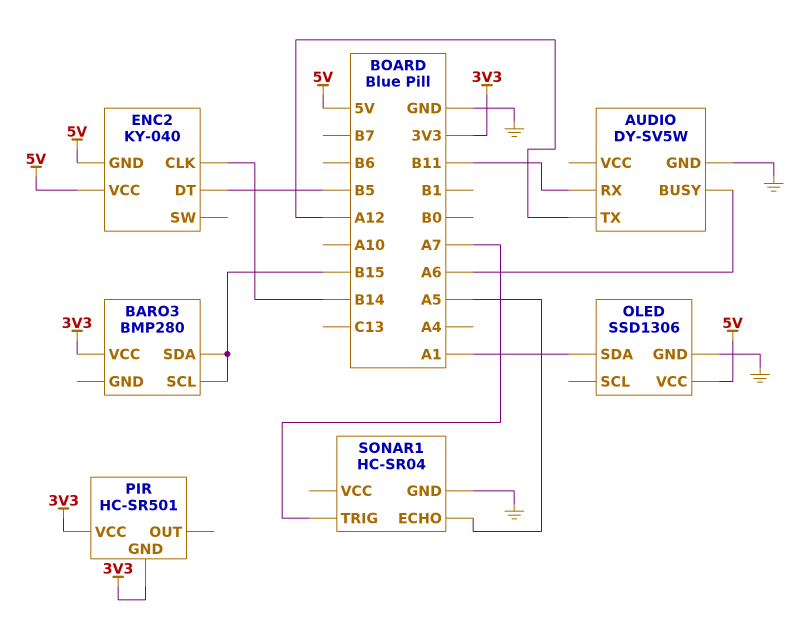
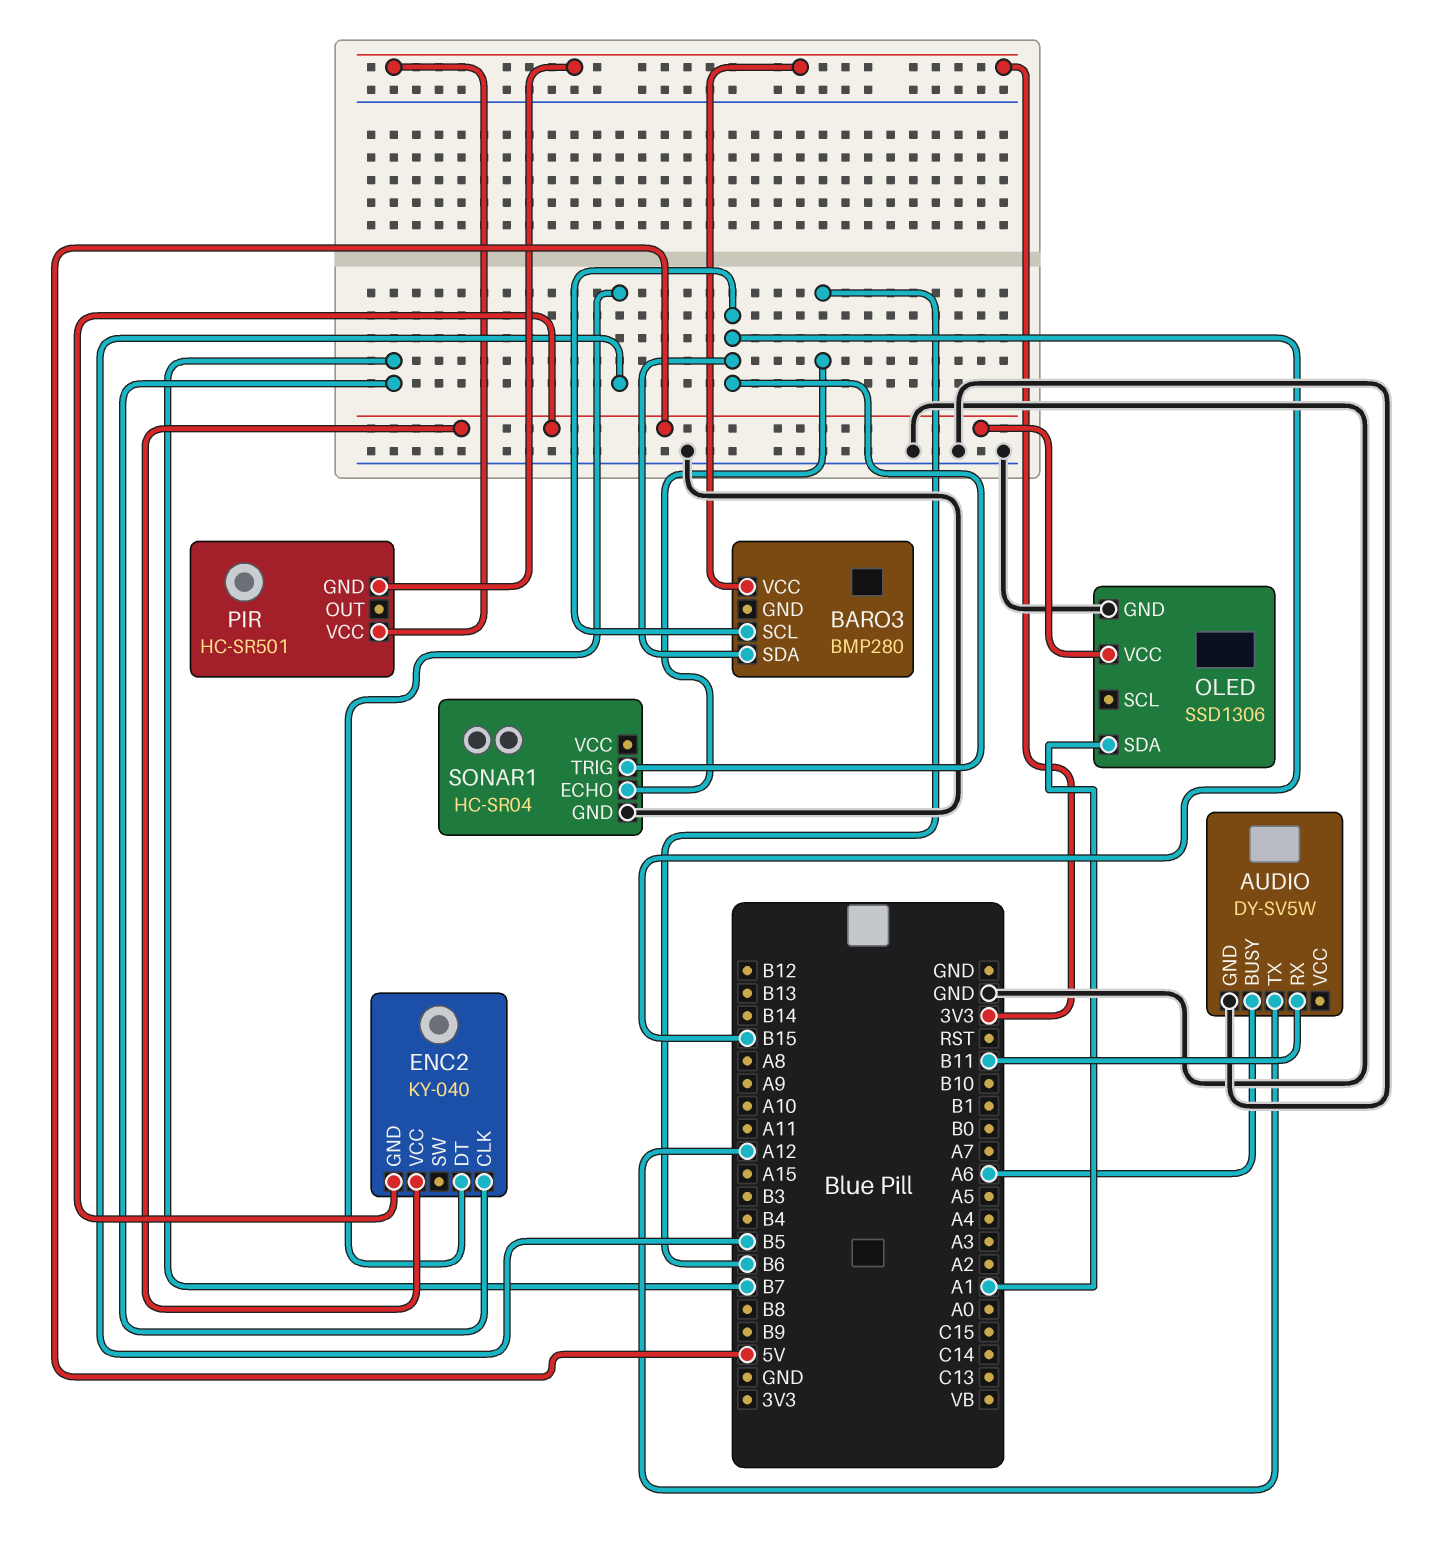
ENC2 pin CLK: B14 -> B7
SONAR1 pin ECHO: A5 -> B6
SONAR1 pin TRIG: A7 -> B15

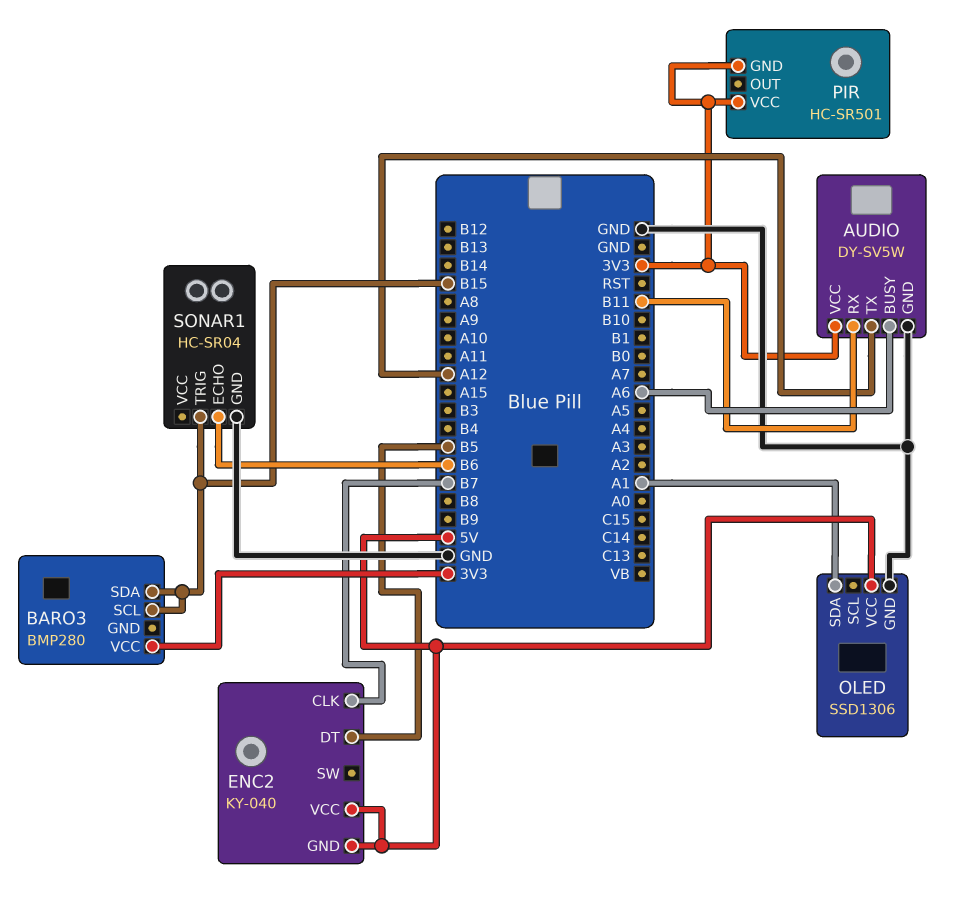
AUDIO pin VCC: none -> 3V3

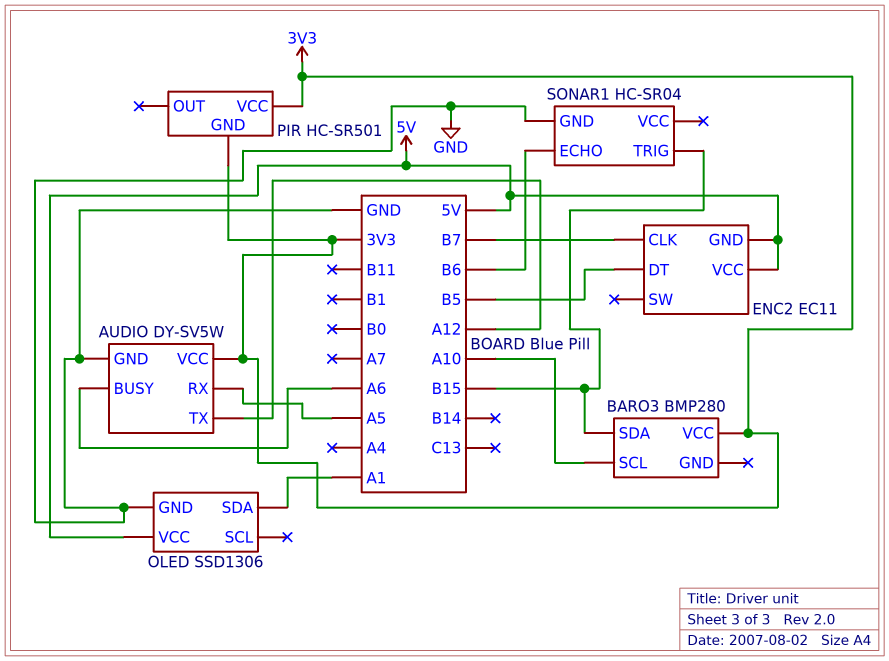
AUDIO pin RX: B11 -> A5
BARO3 pin SCL: B15 -> A10
ENC2: KY-040 -> EC11

